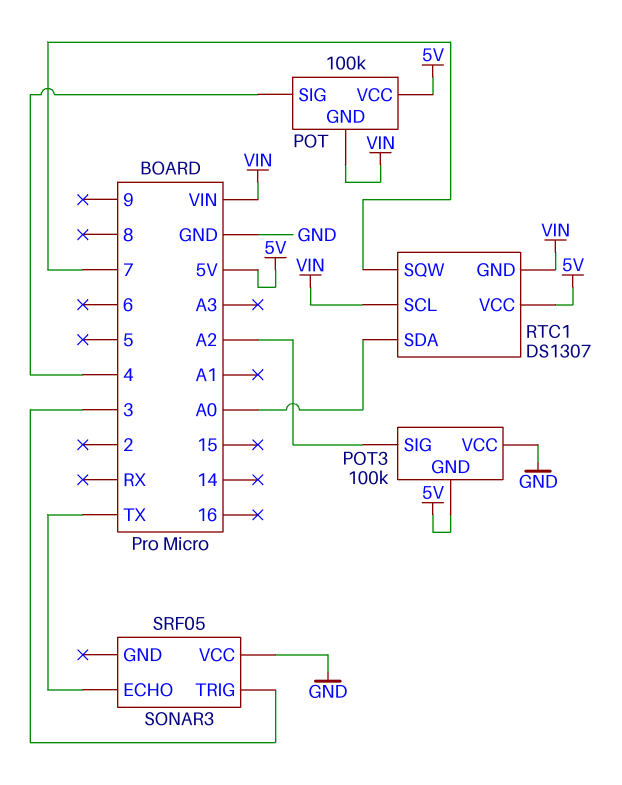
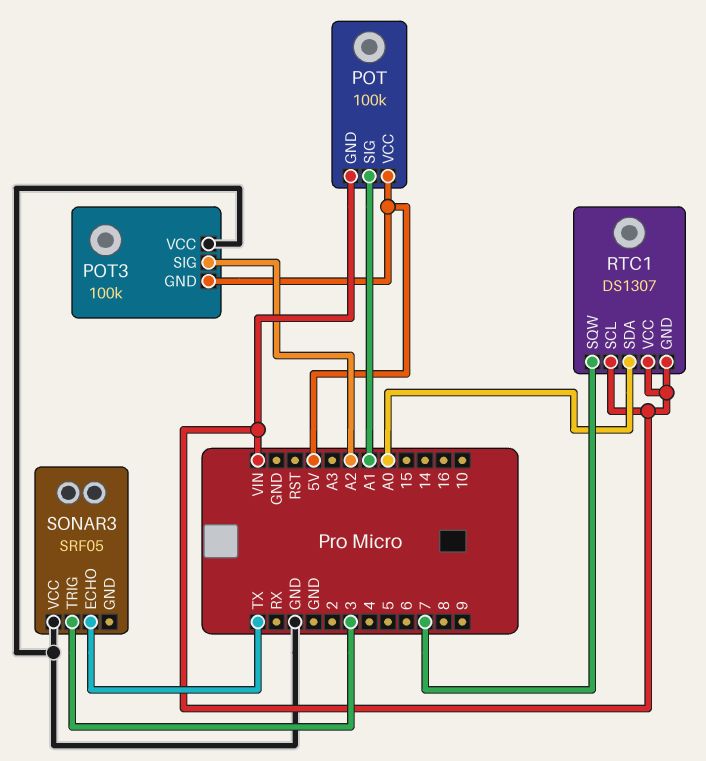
POT pin SIG: 4 -> A1
RTC1 pin VCC: 5V -> VIN

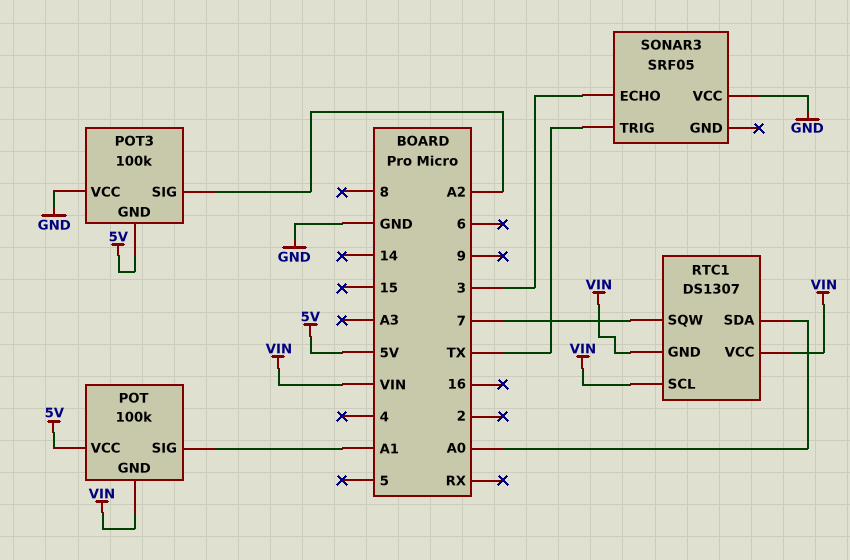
SONAR3 pin ECHO: TX -> 3
SONAR3 pin TRIG: 3 -> TX

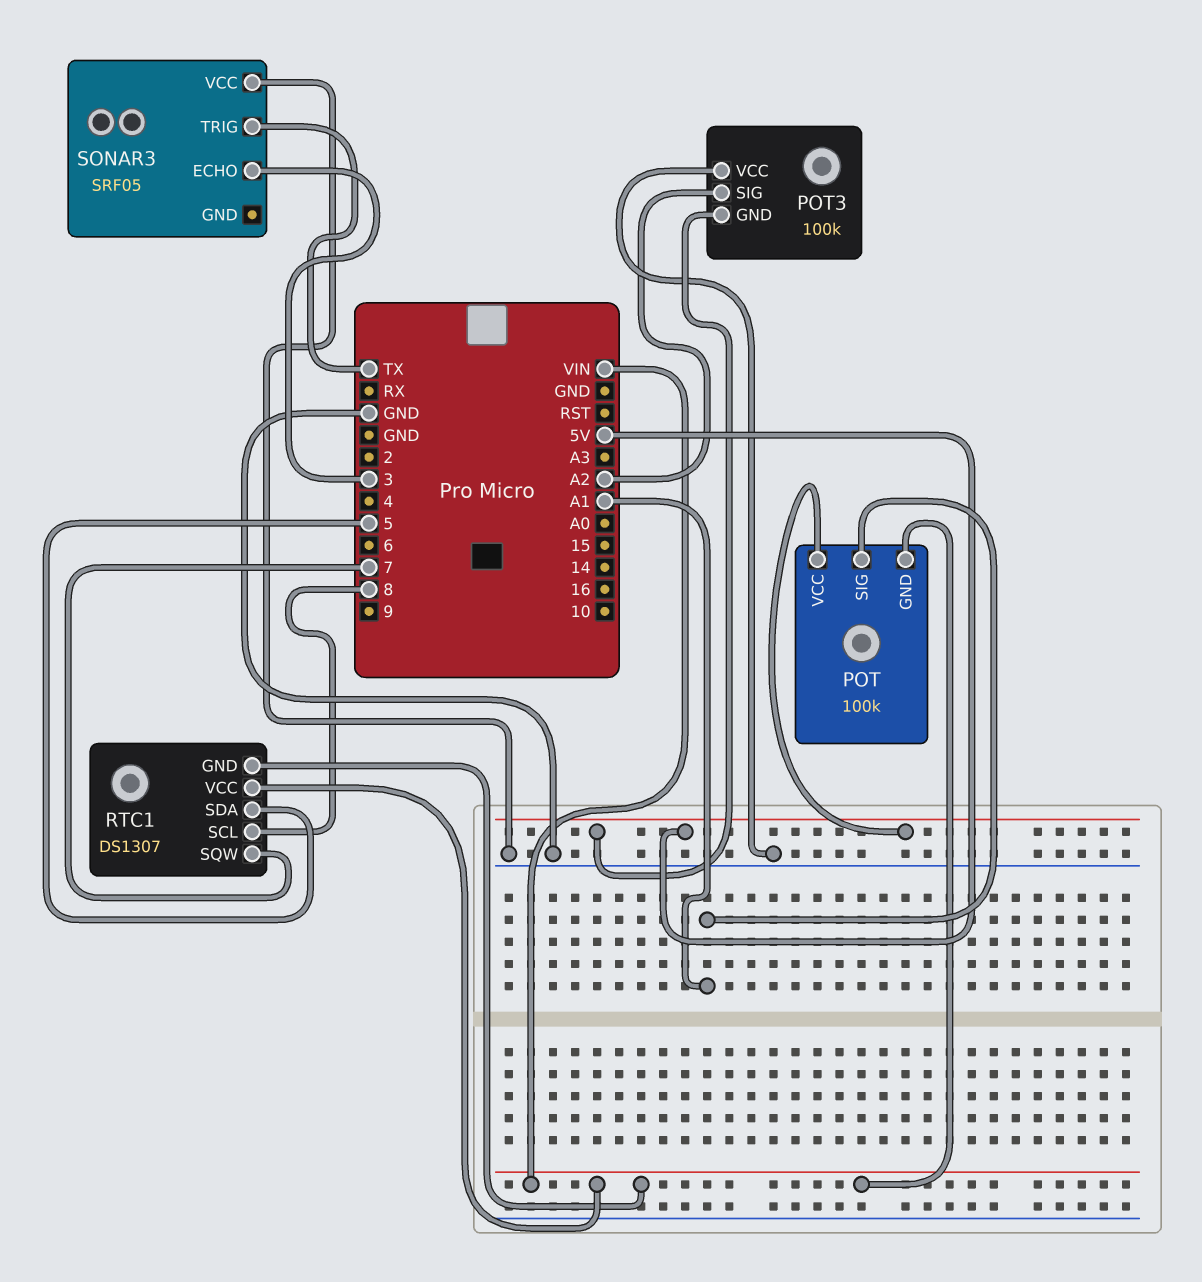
RTC1 pin SCL: VIN -> 8
RTC1 pin SDA: A0 -> 5

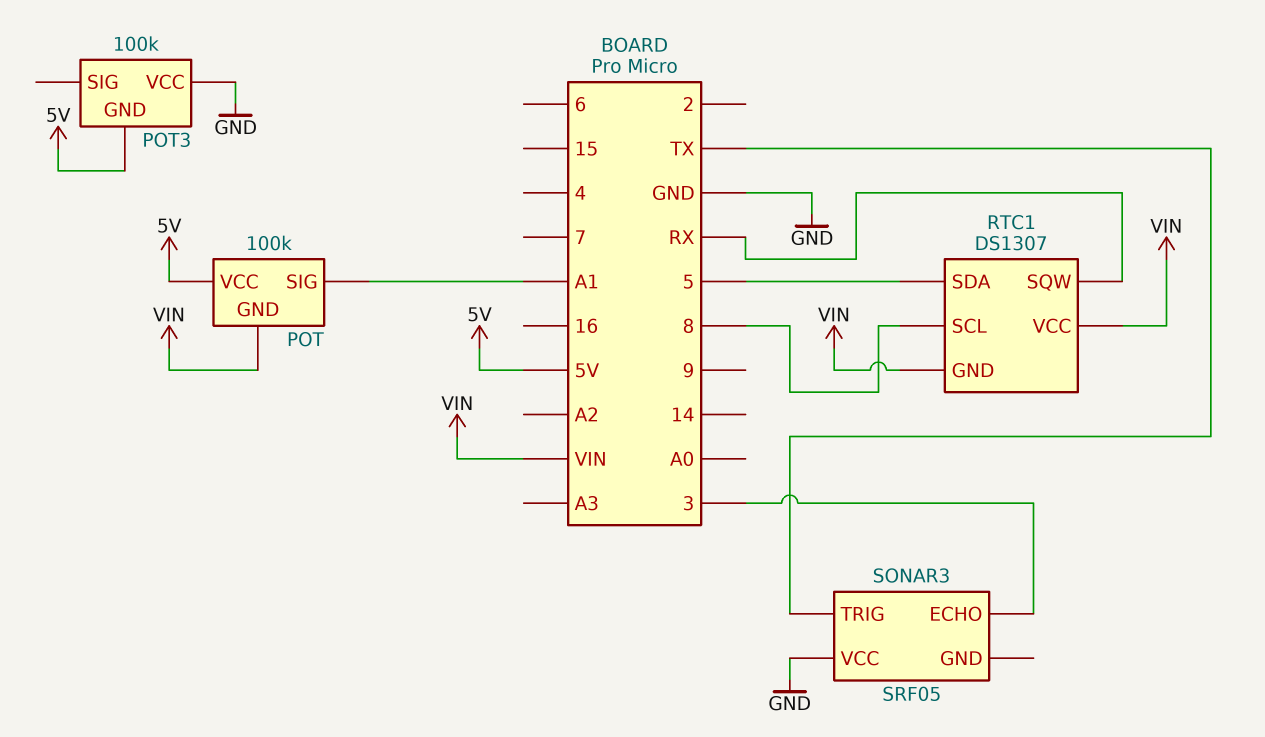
POT3 pin SIG: A2 -> none
RTC1 pin SQW: 7 -> RX

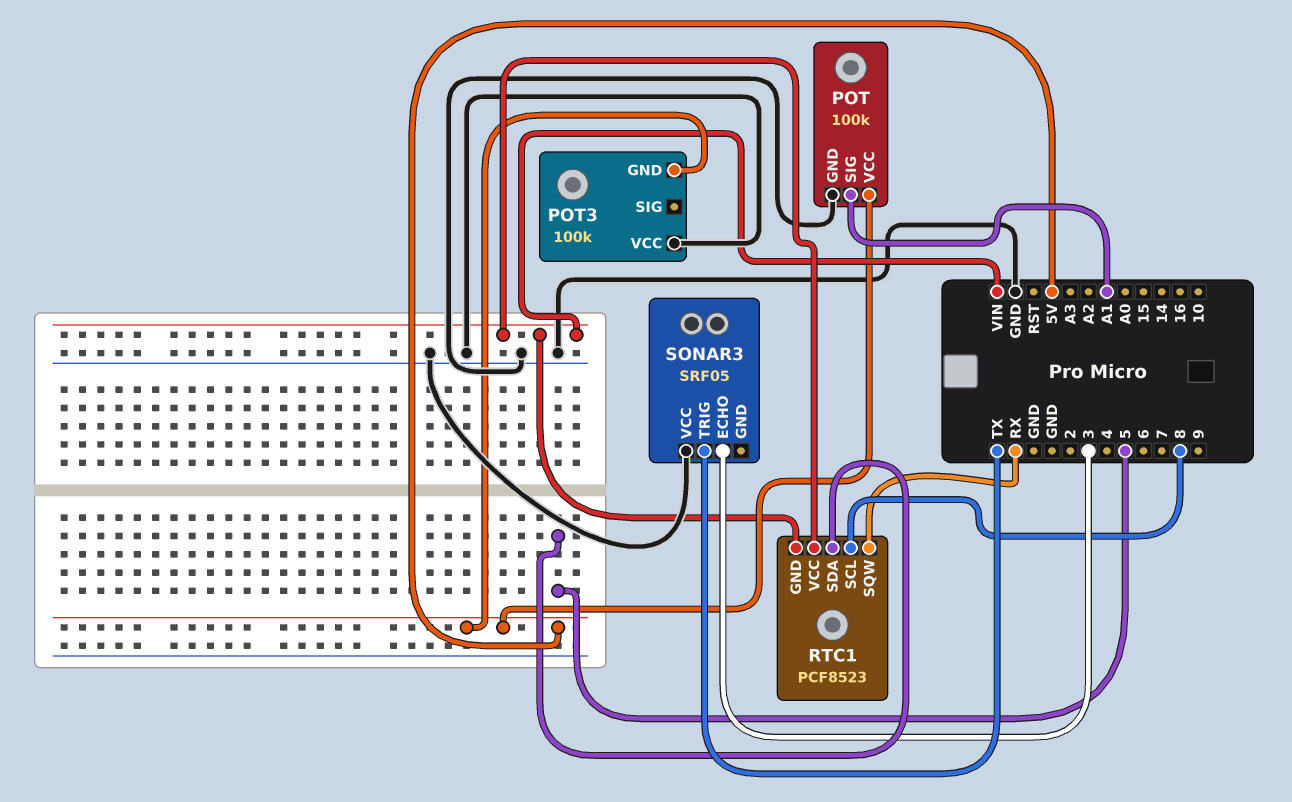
POT pin GND: VIN -> GND
RTC1: DS1307 -> PCF8523

